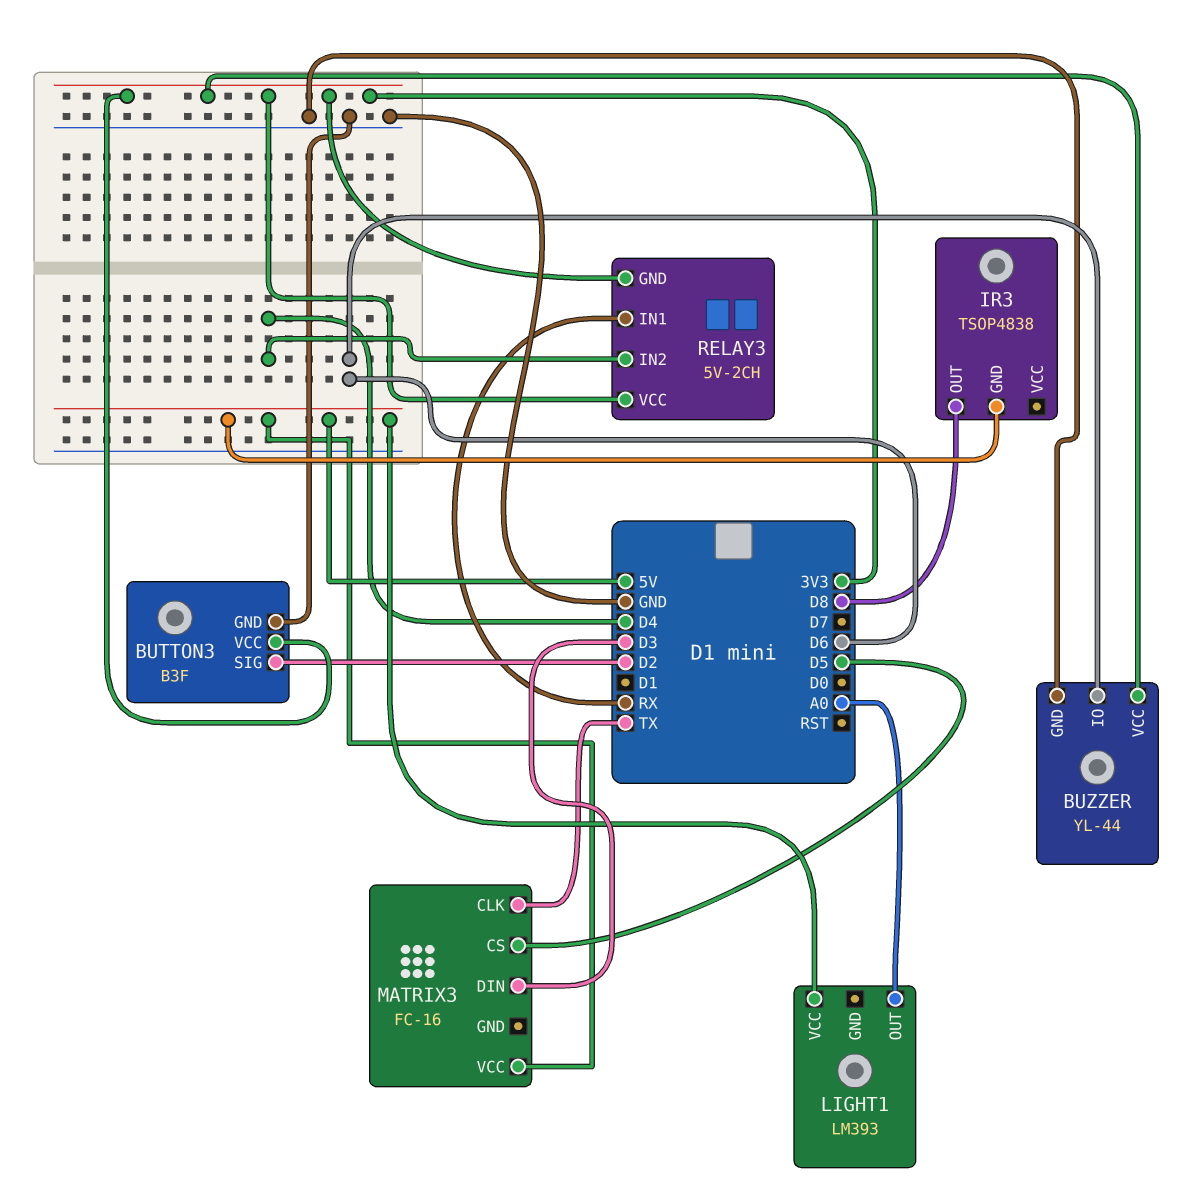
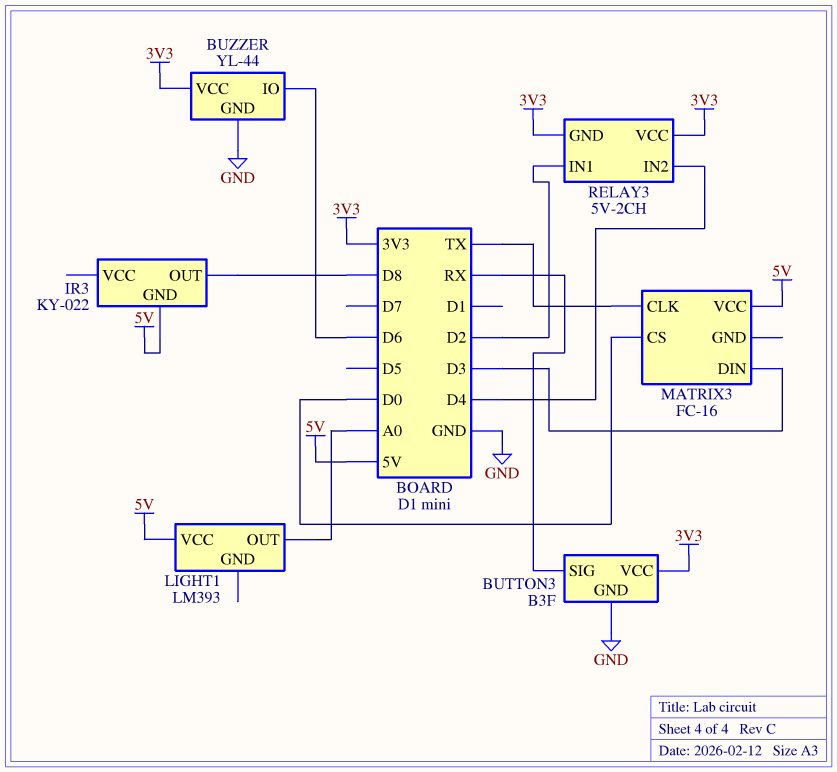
BUTTON3 pin SIG: D2 -> RX
IR3: TSOP4838 -> KY-022
MATRIX3 pin CS: D5 -> D0
RELAY3 pin IN1: RX -> D2

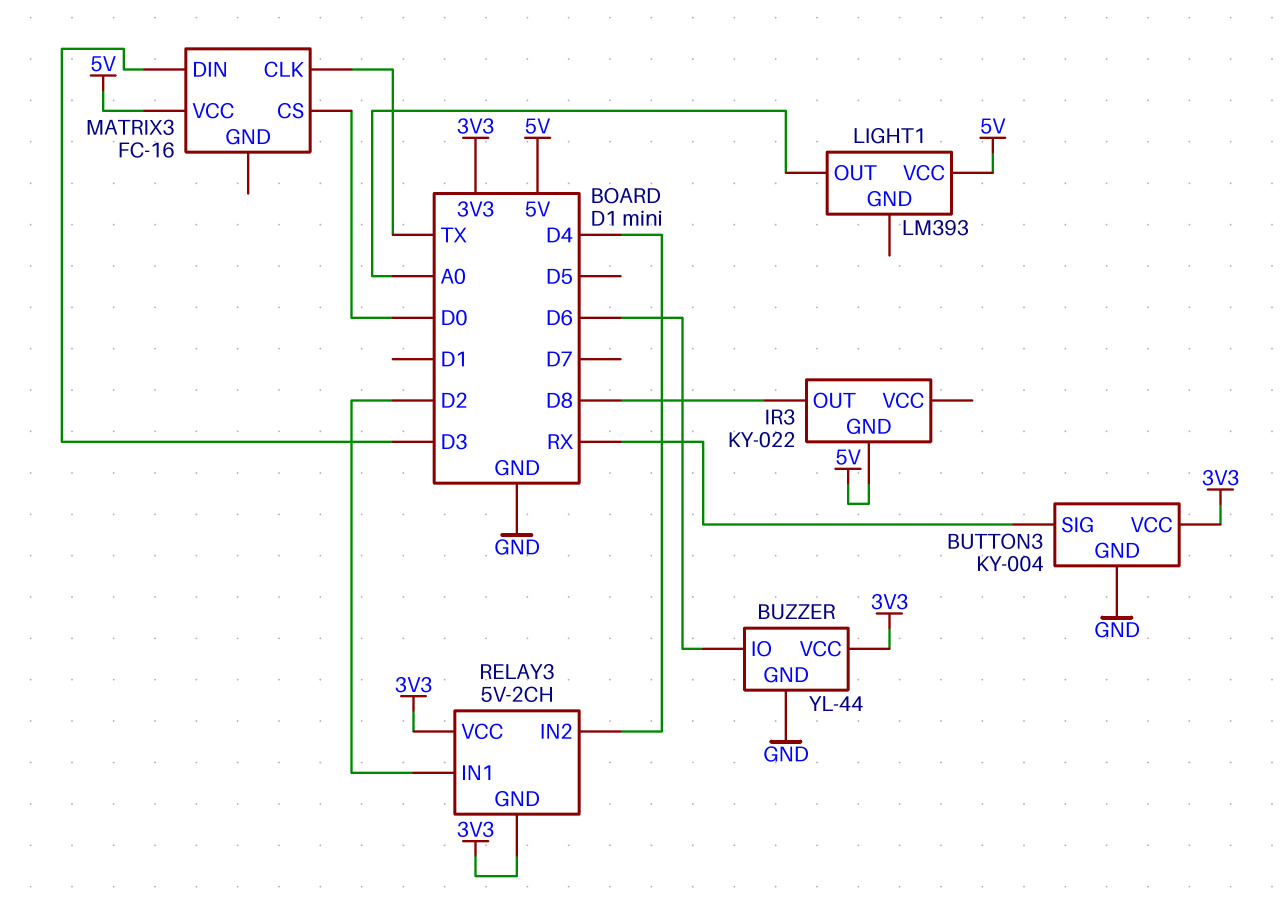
BUTTON3: B3F -> KY-004

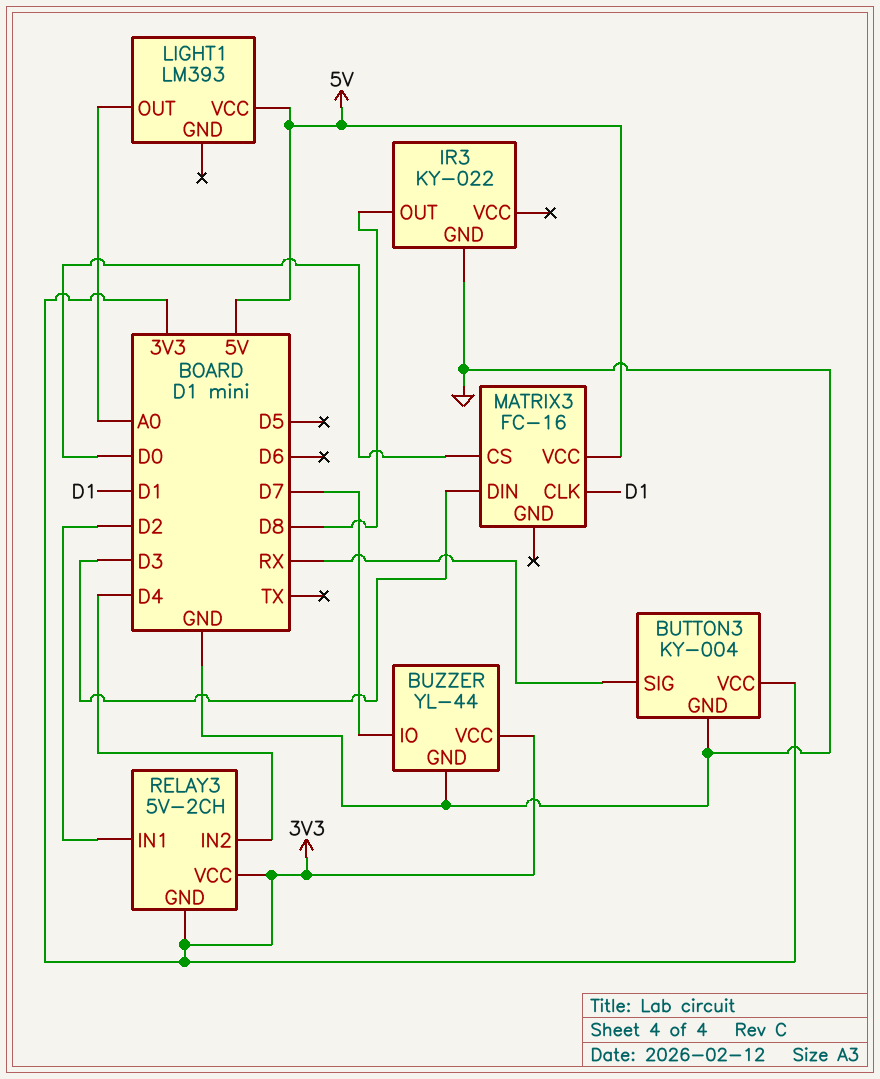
BUZZER pin IO: D6 -> D7
IR3 pin GND: 5V -> GND
MATRIX3 pin CLK: TX -> D1

